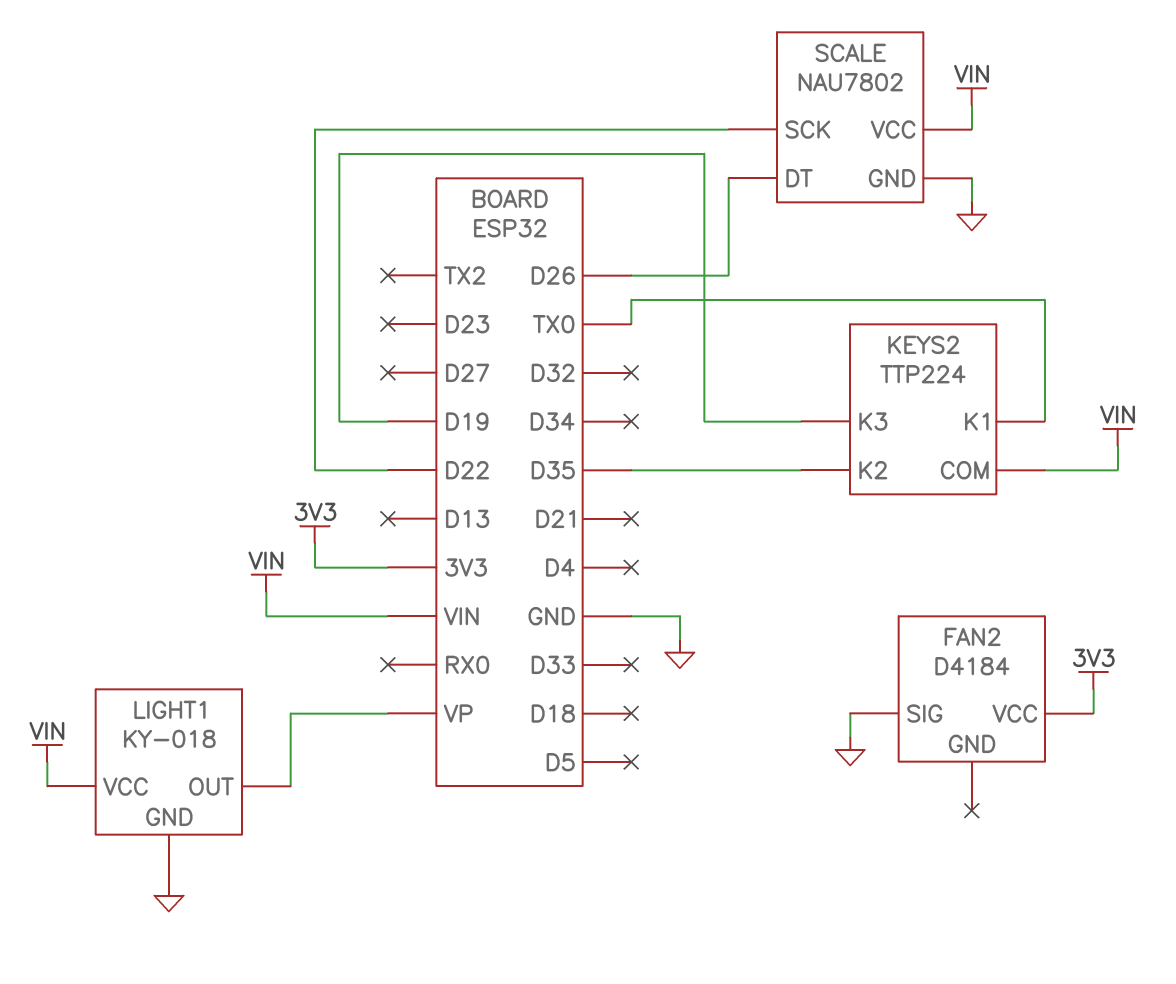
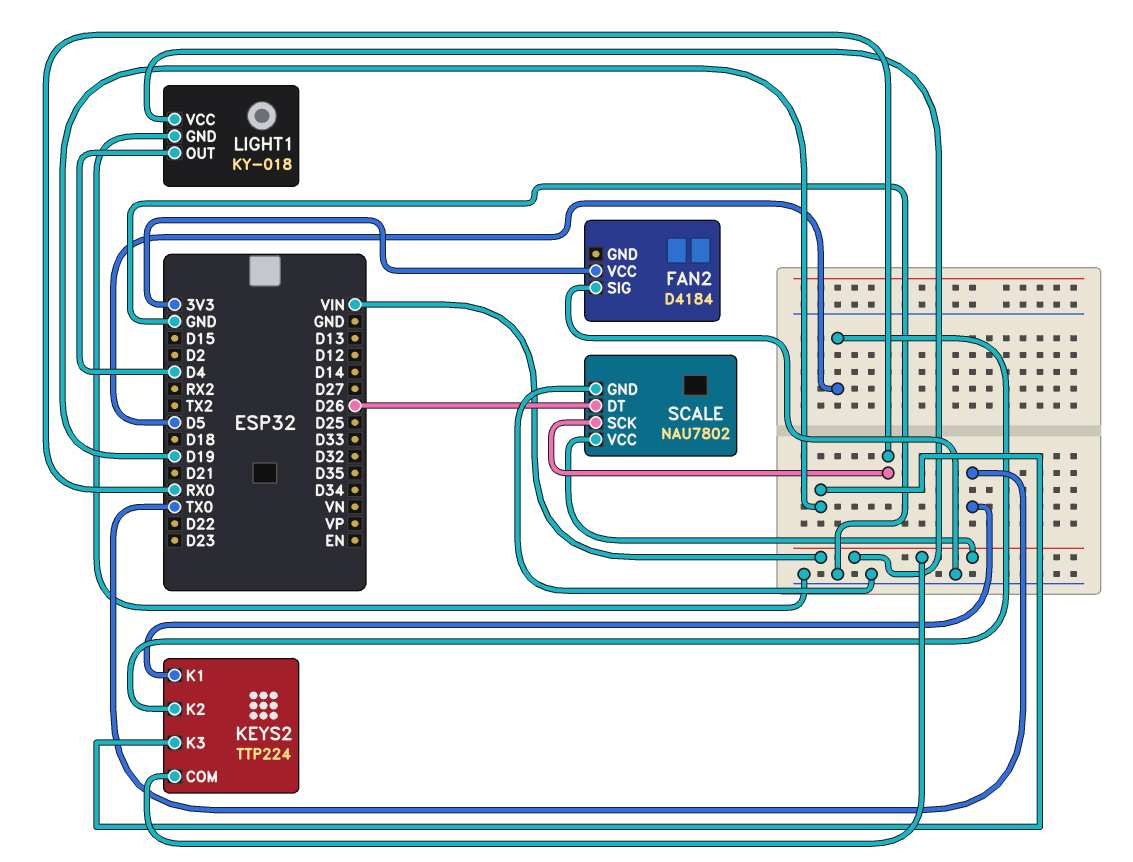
KEYS2 pin K2: D35 -> D5
LIGHT1 pin OUT: VP -> D4
SCALE pin SCK: D22 -> RX0

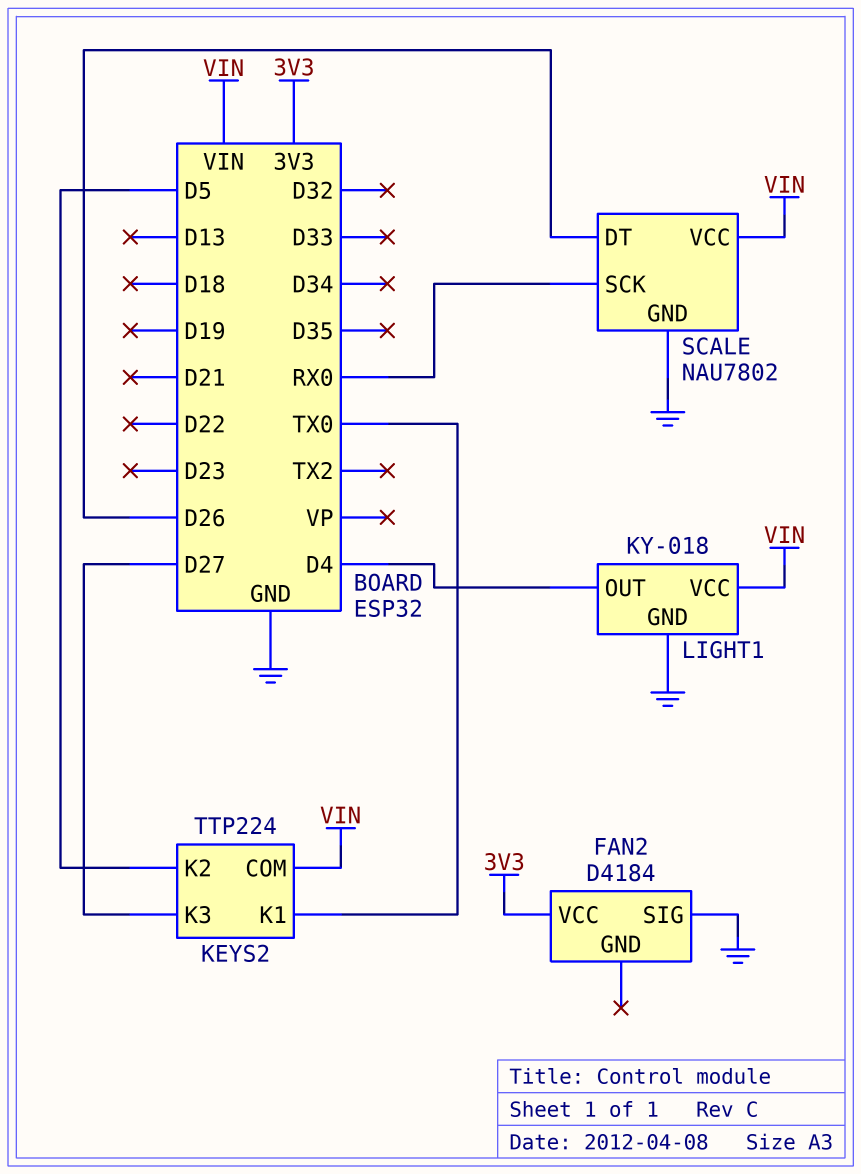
KEYS2 pin K3: D19 -> D27

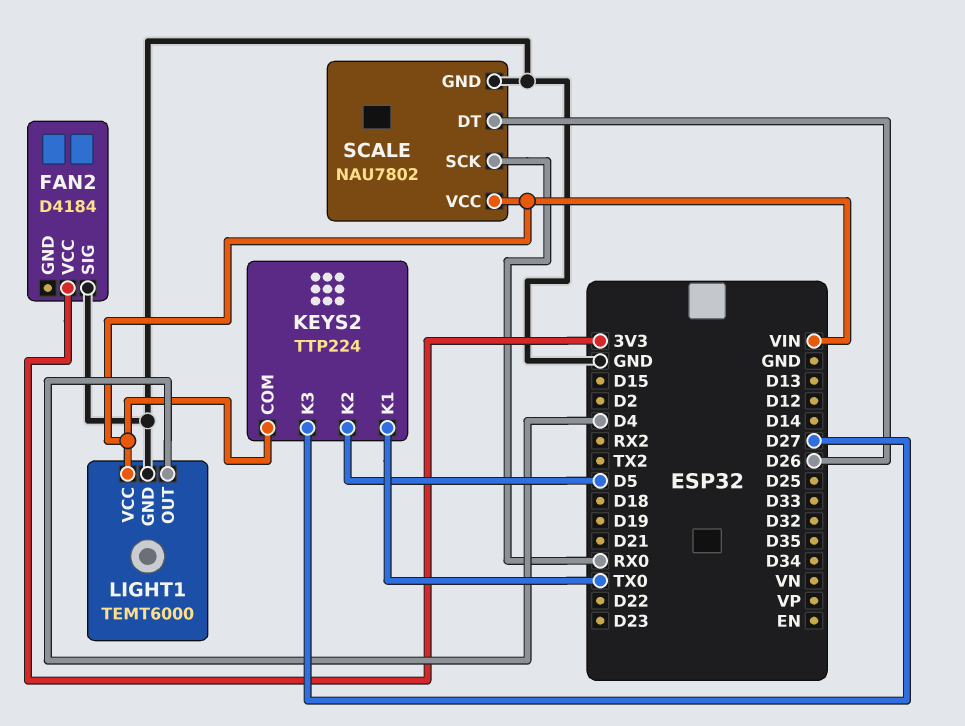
LIGHT1: KY-018 -> TEMT6000

